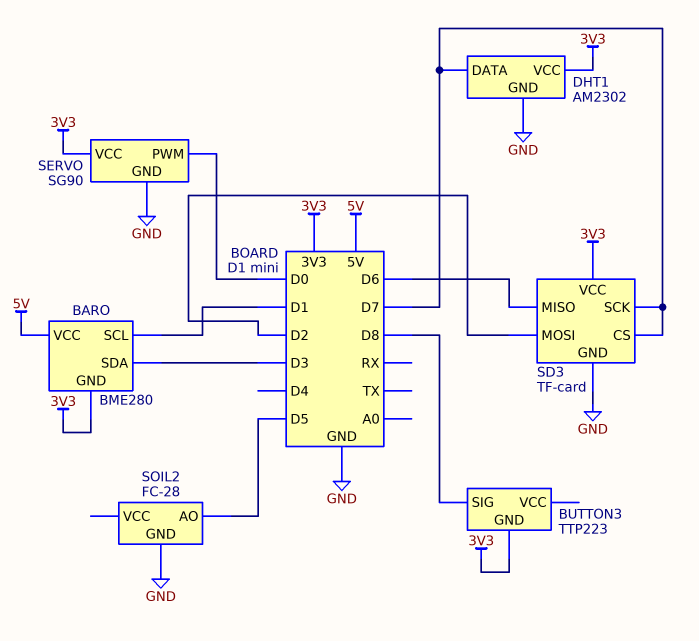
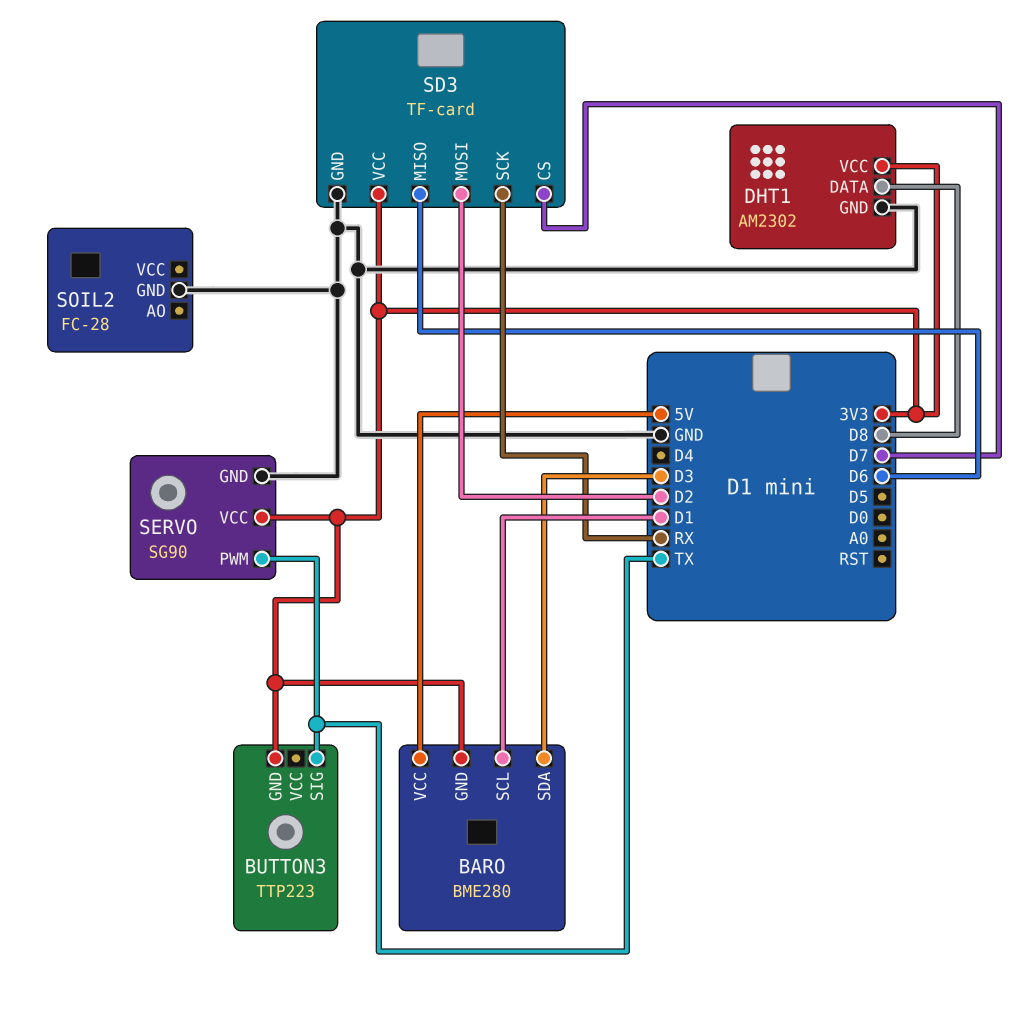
BUTTON3 pin SIG: D8 -> TX
DHT1 pin DATA: D7 -> D8
SD3 pin SCK: D7 -> RX
SERVO pin PWM: D0 -> TX
SOIL2 pin AO: D5 -> none

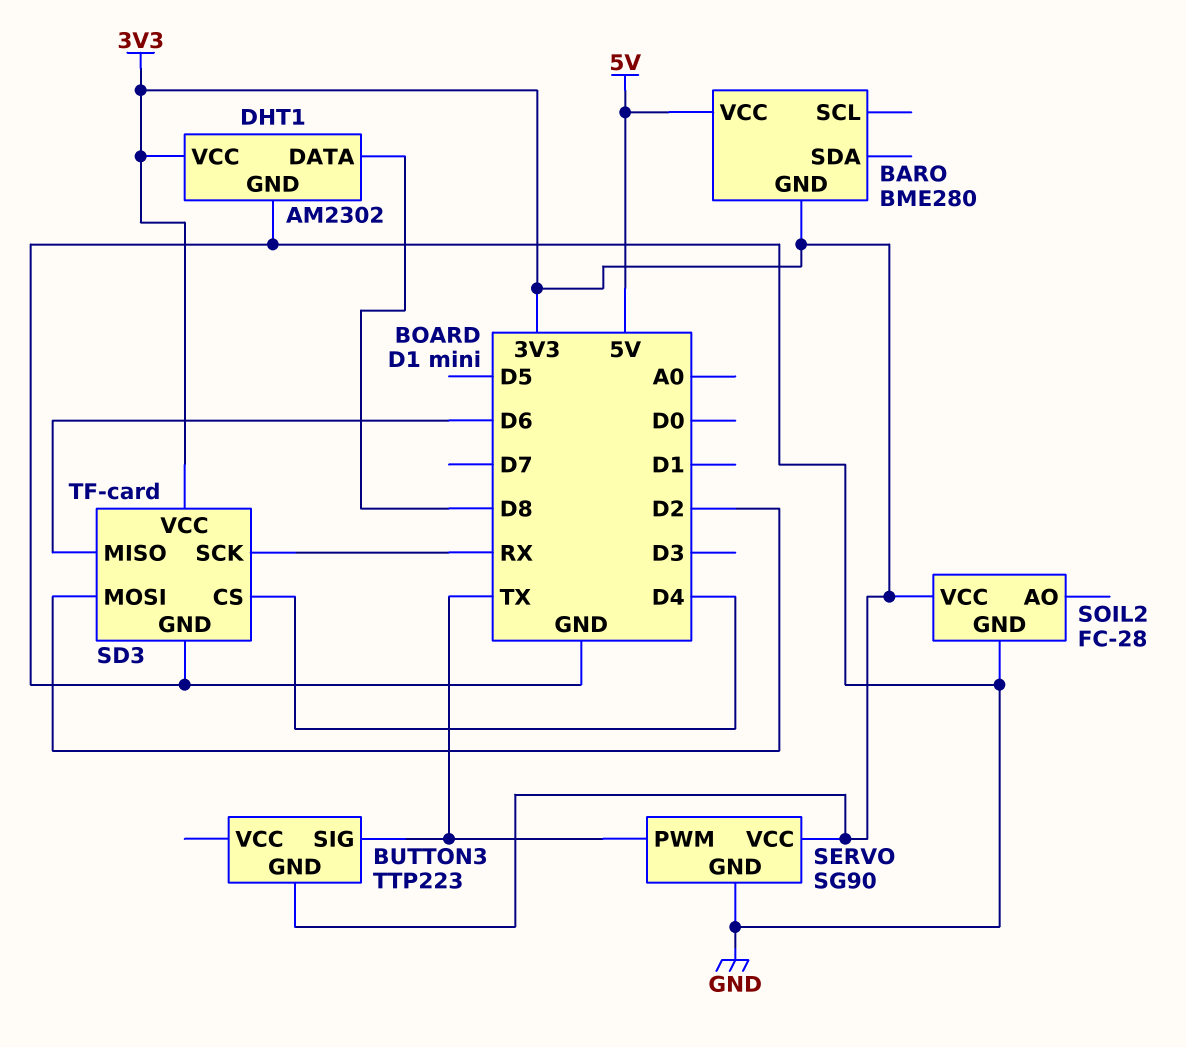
BARO pin SCL: D1 -> none
BARO pin SDA: D3 -> none
SD3 pin CS: D7 -> D4
SOIL2 pin VCC: none -> 3V3

